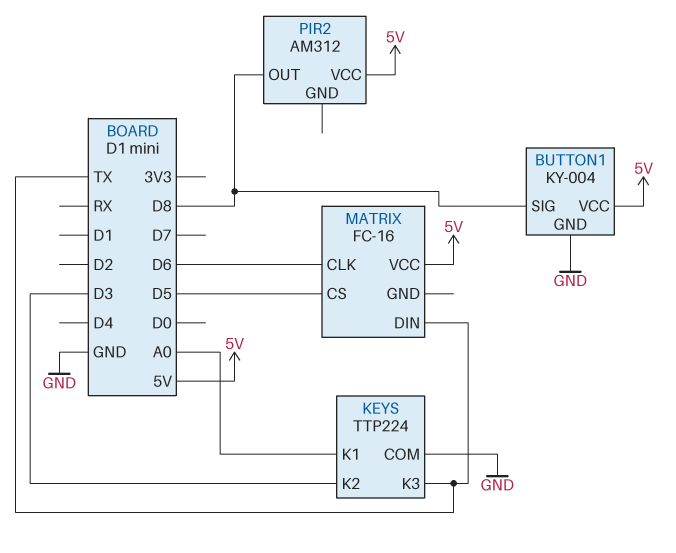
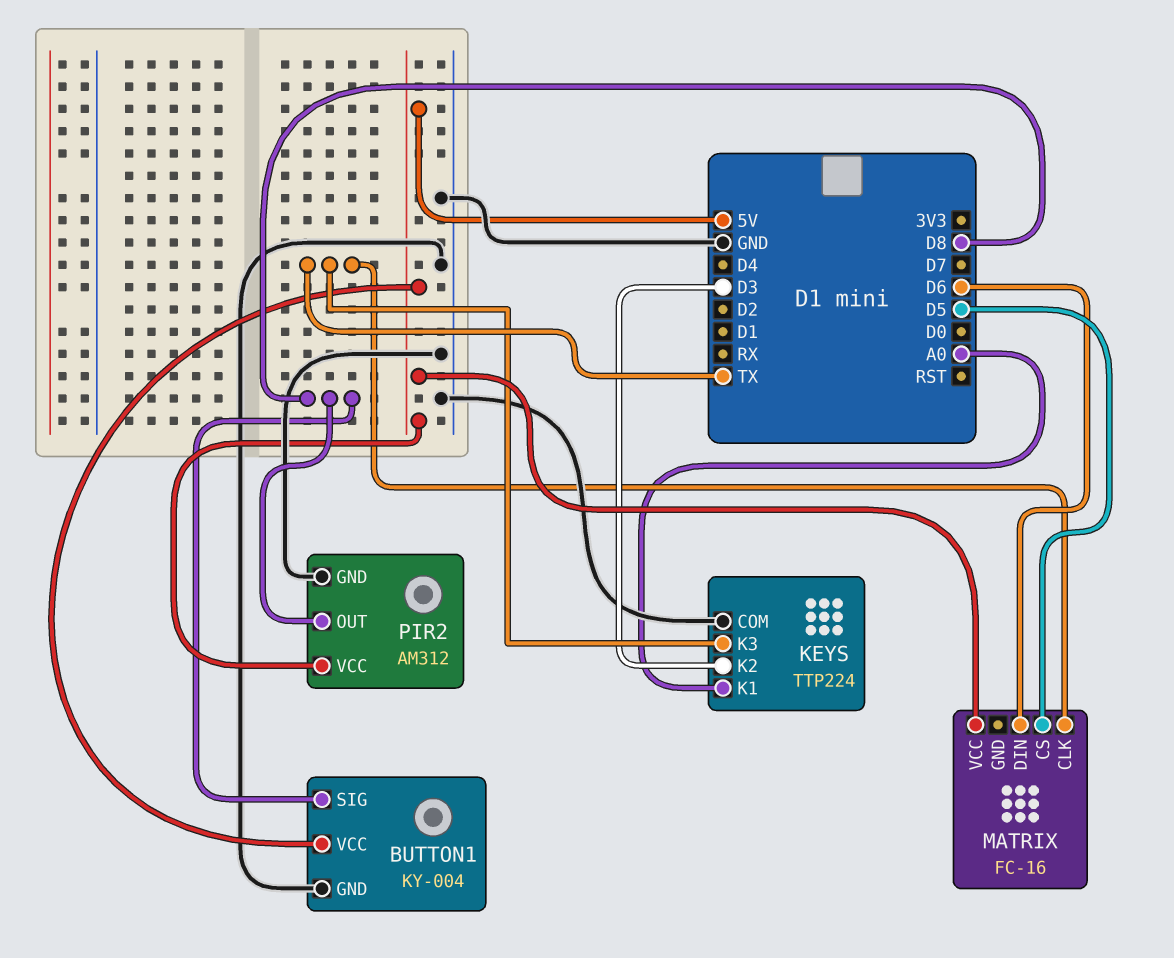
MATRIX pin CLK: D6 -> TX
MATRIX pin DIN: TX -> D6
PIR2 pin GND: none -> GND

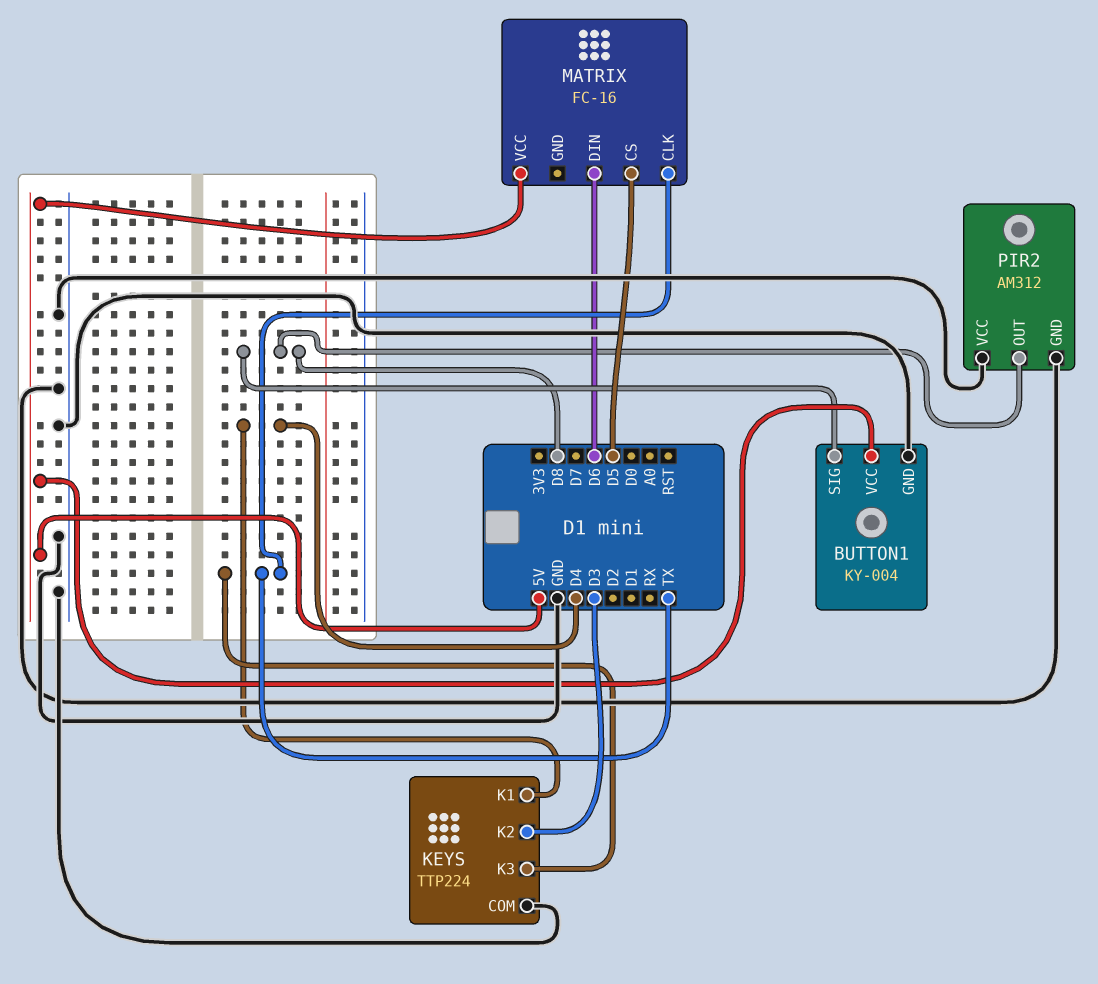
KEYS pin K1: A0 -> D4
PIR2 pin VCC: 5V -> GND

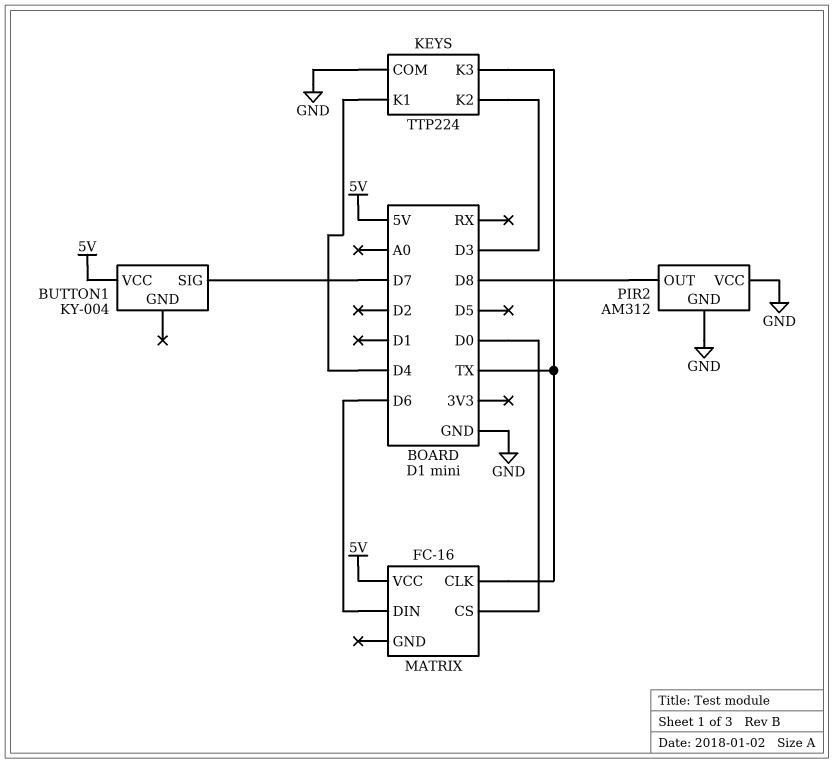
BUTTON1 pin GND: GND -> none
BUTTON1 pin SIG: D8 -> D7
MATRIX pin CS: D5 -> D0

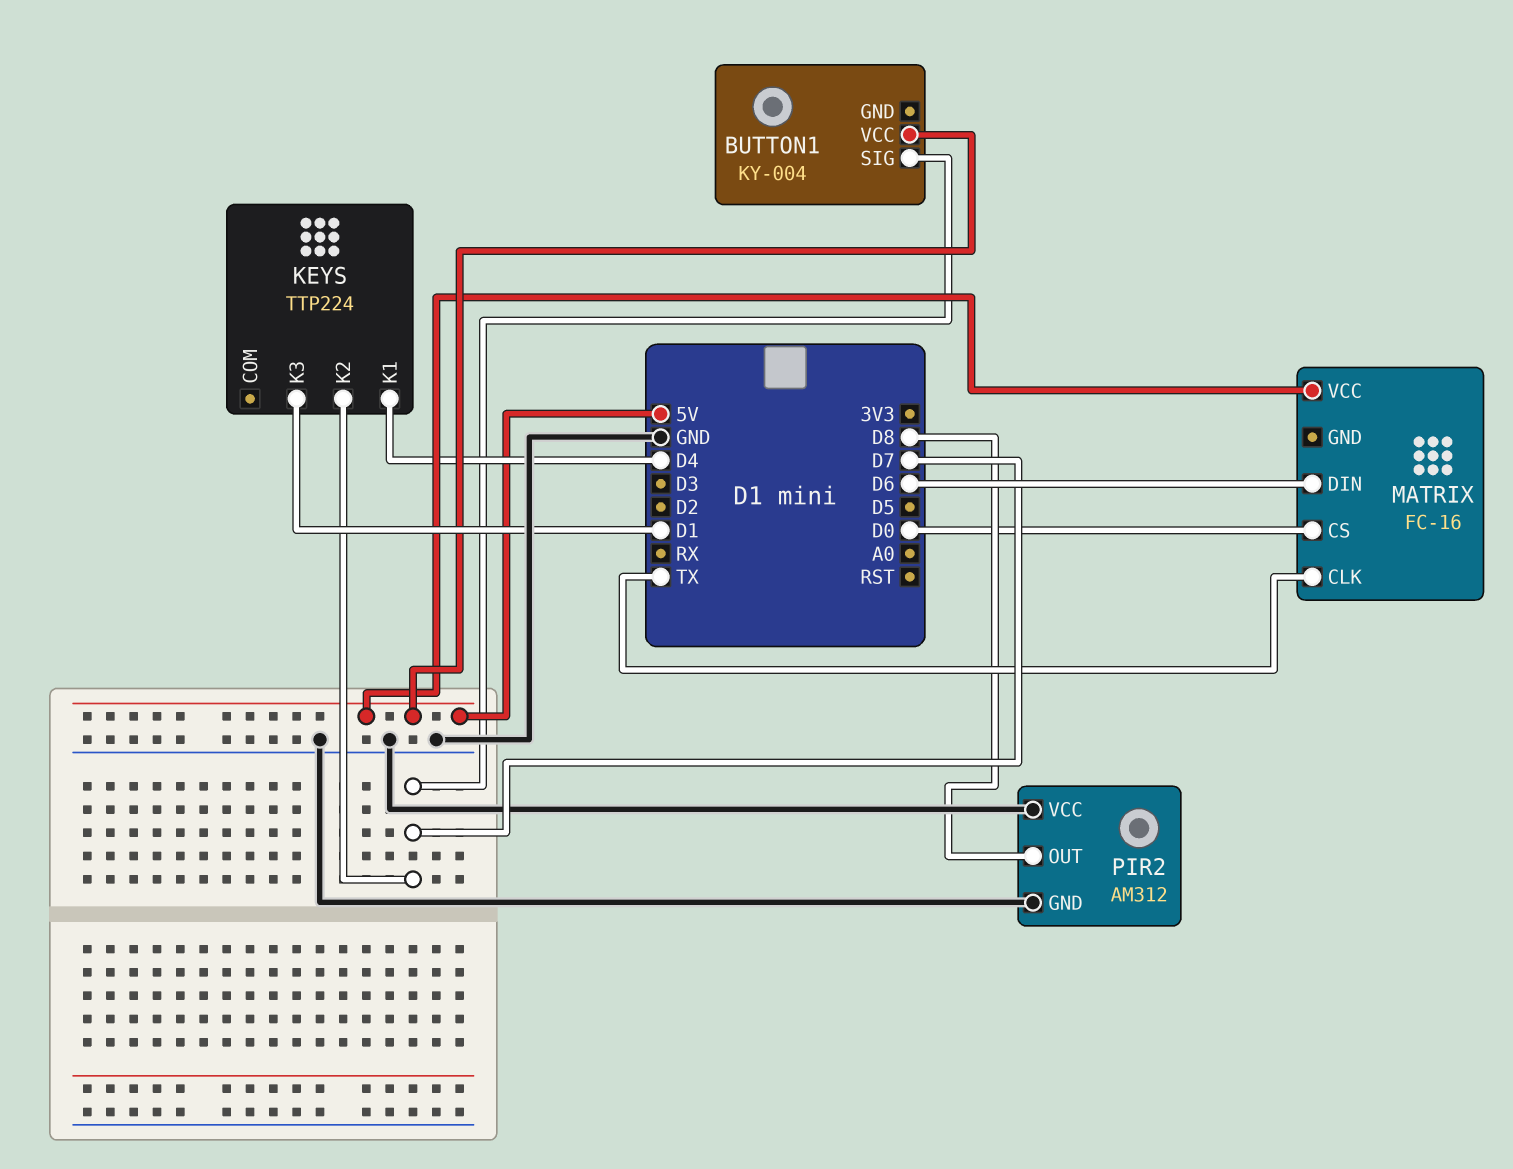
KEYS pin COM: GND -> none
KEYS pin K2: D3 -> D7
KEYS pin K3: TX -> D1

